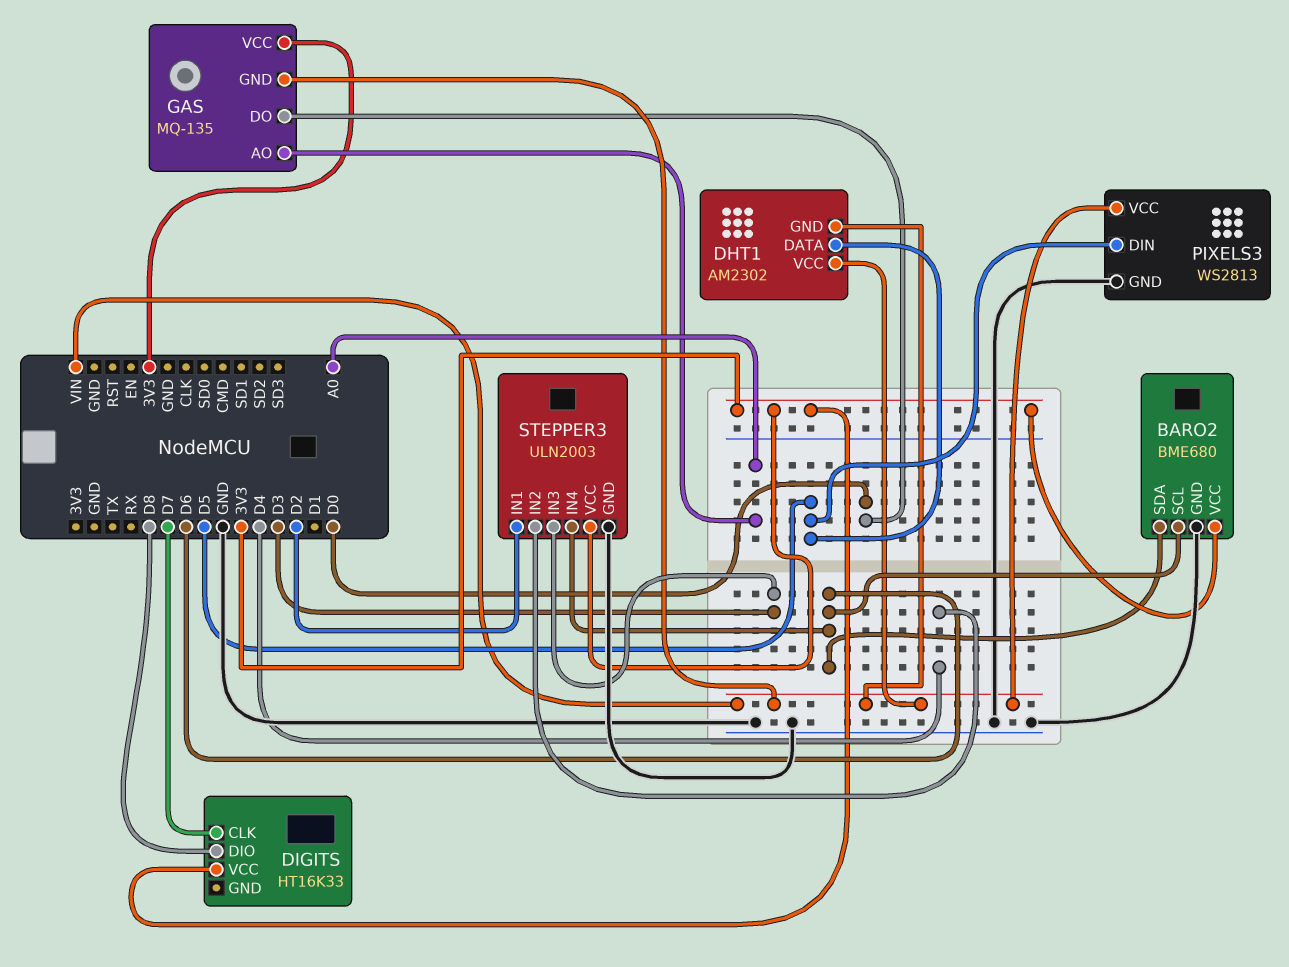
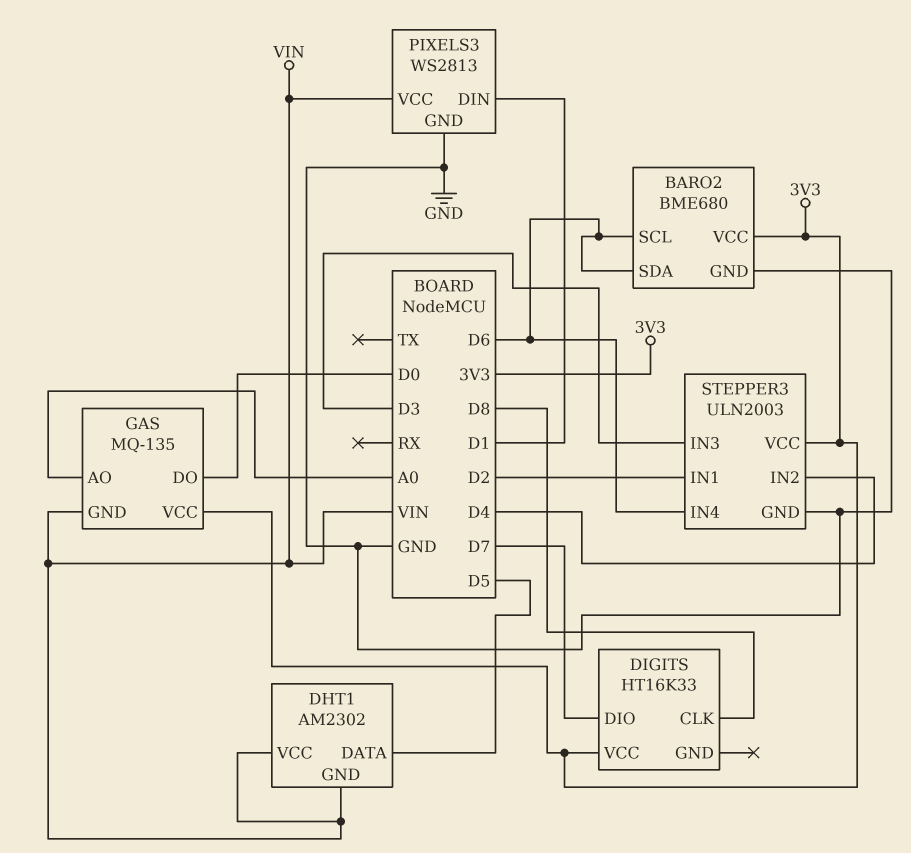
DIGITS pin CLK: D7 -> D8
DIGITS pin DIO: D8 -> D7
PIXELS3 pin DIN: D5 -> D1

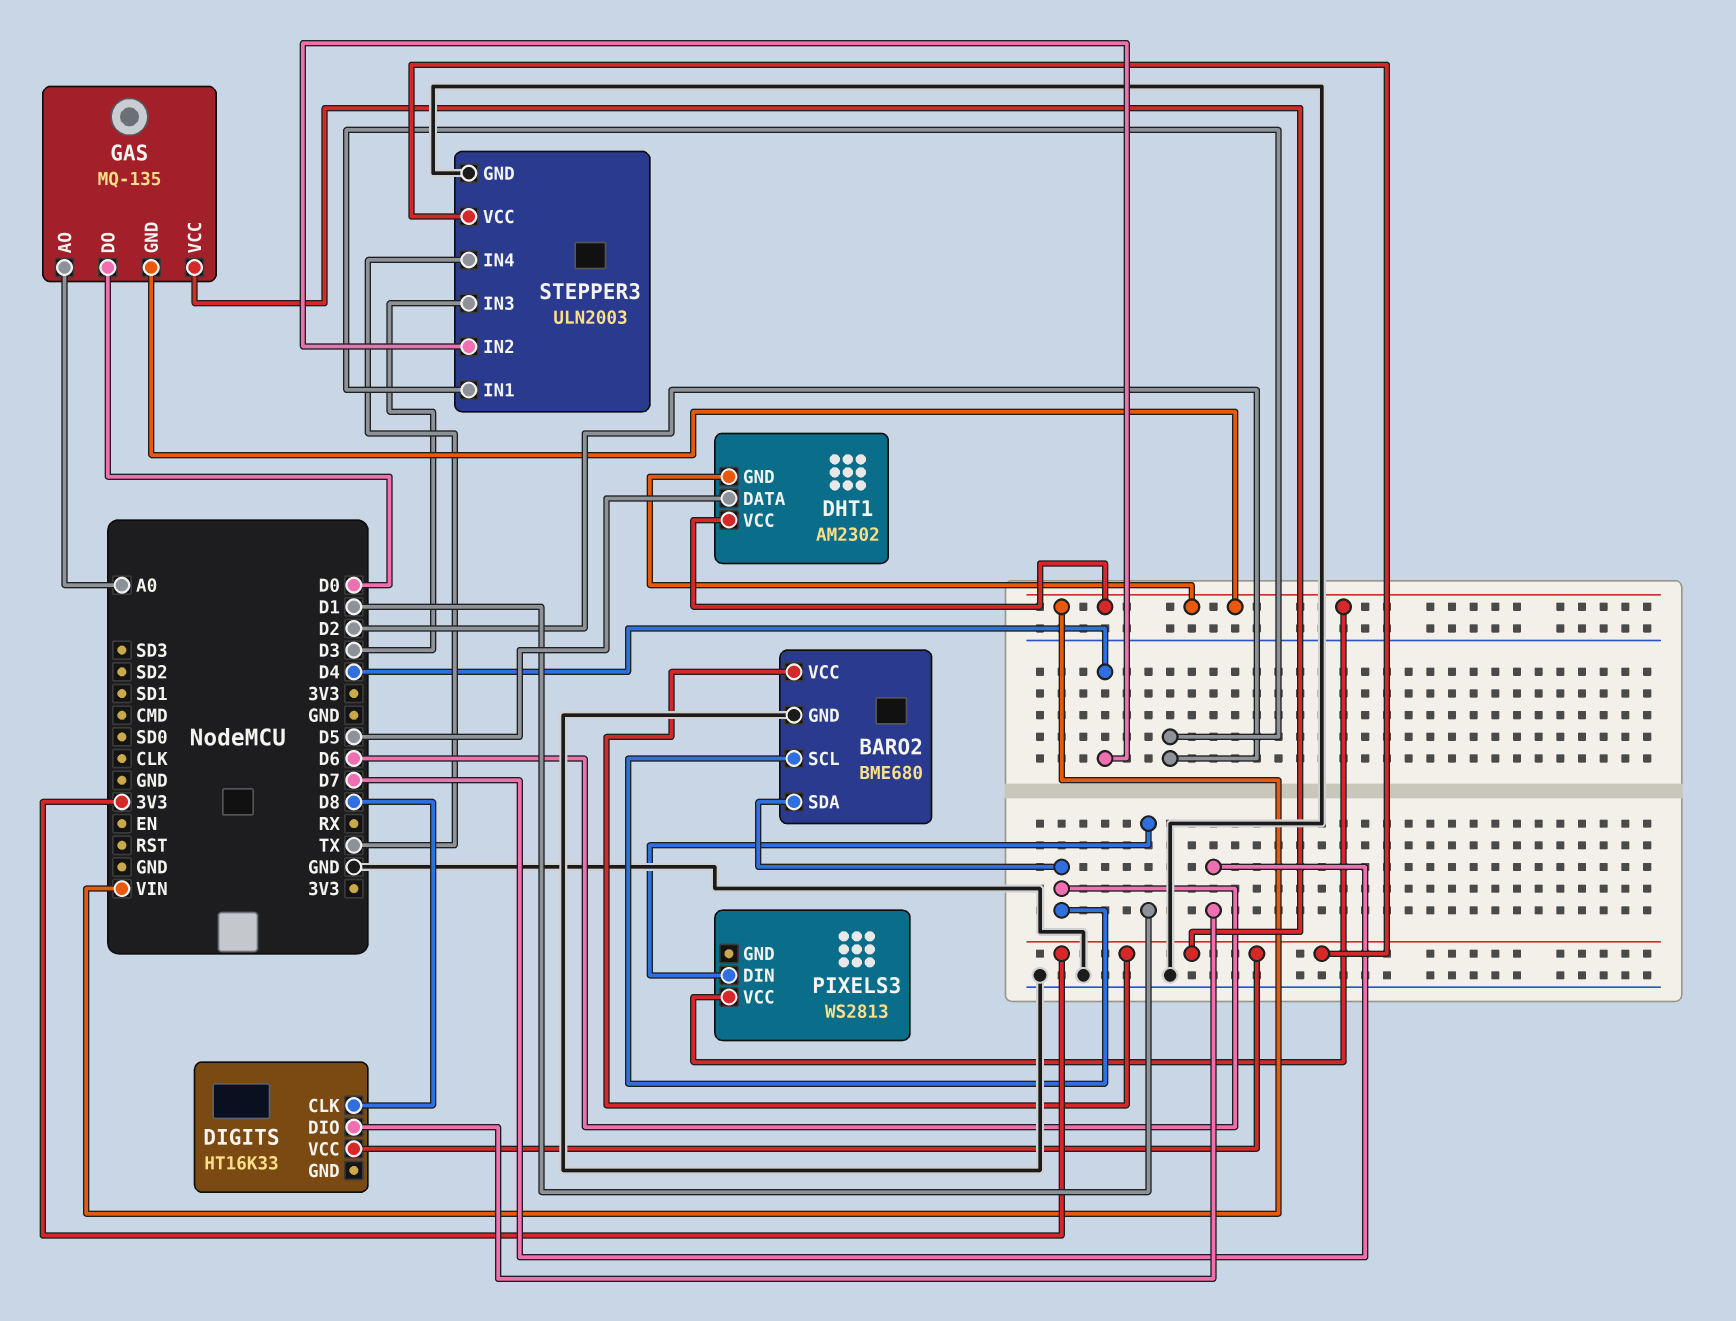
PIXELS3 pin GND: GND -> none
STEPPER3 pin IN4: D6 -> TX

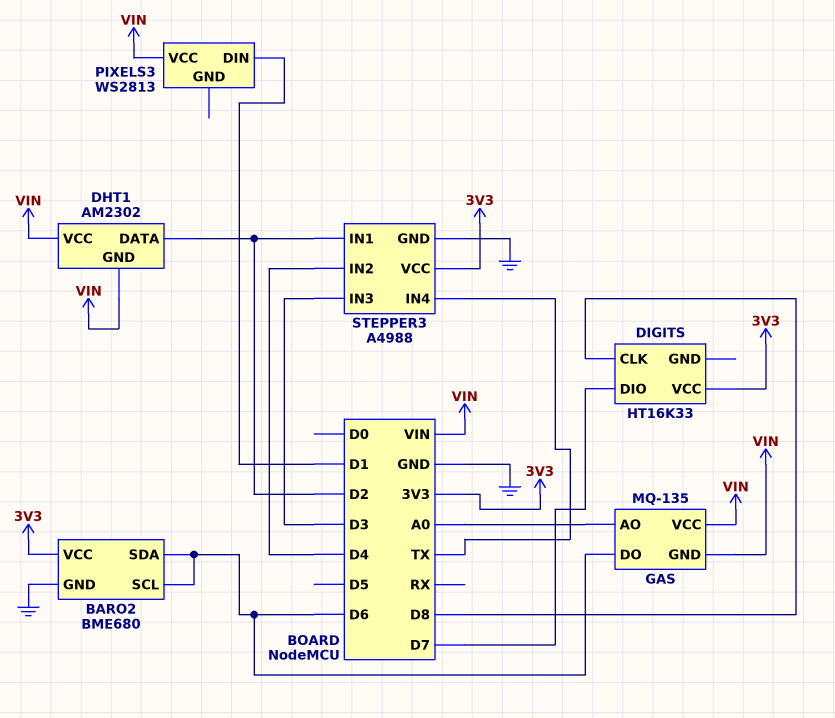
DHT1 pin DATA: D5 -> D2
GAS pin DO: D0 -> D6
GAS pin VCC: 3V3 -> VIN
STEPPER3: ULN2003 -> A4988

